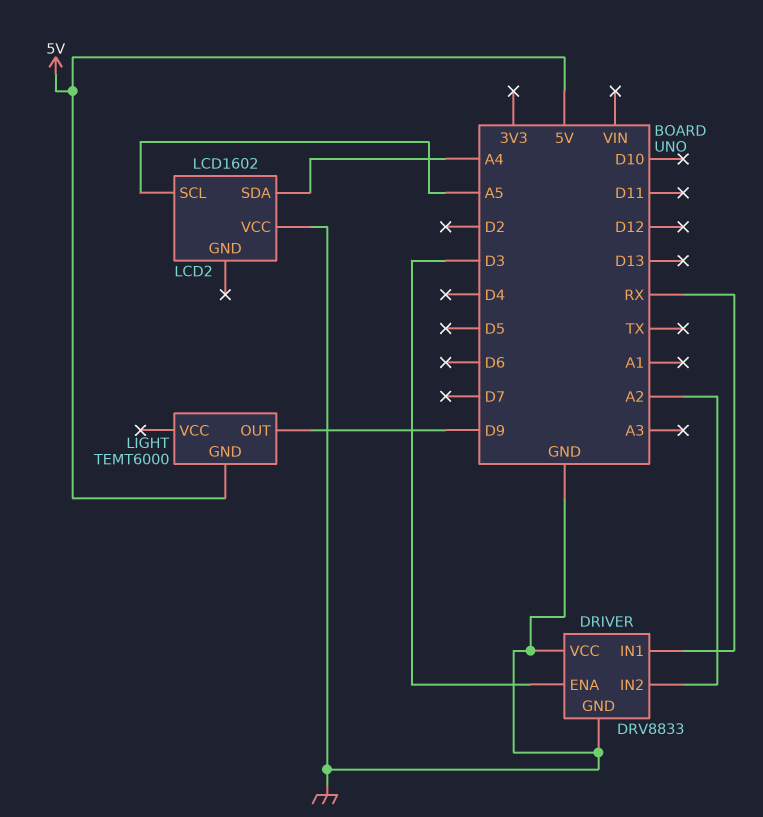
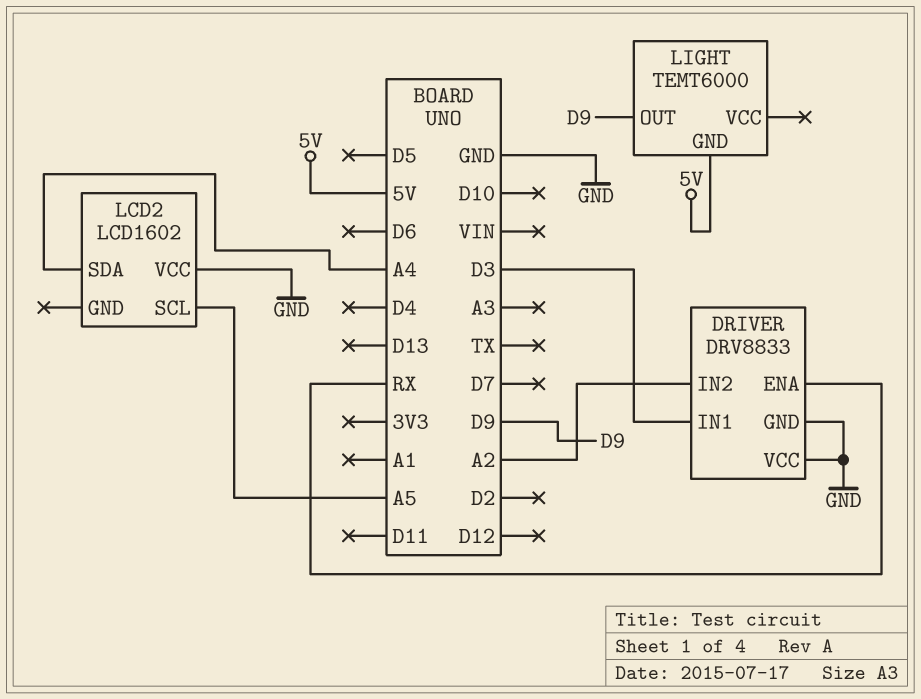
DRIVER pin ENA: D3 -> RX
DRIVER pin IN1: RX -> D3

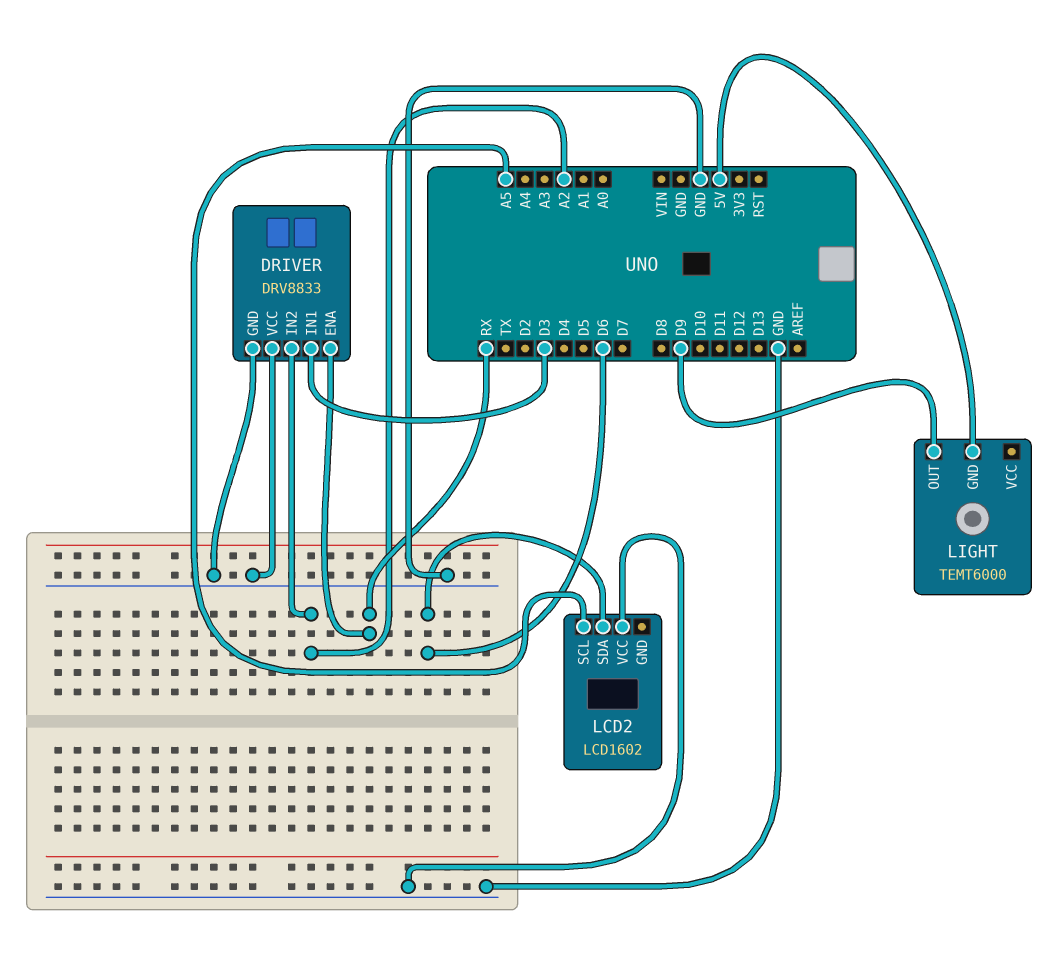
LCD2 pin SDA: A4 -> D6

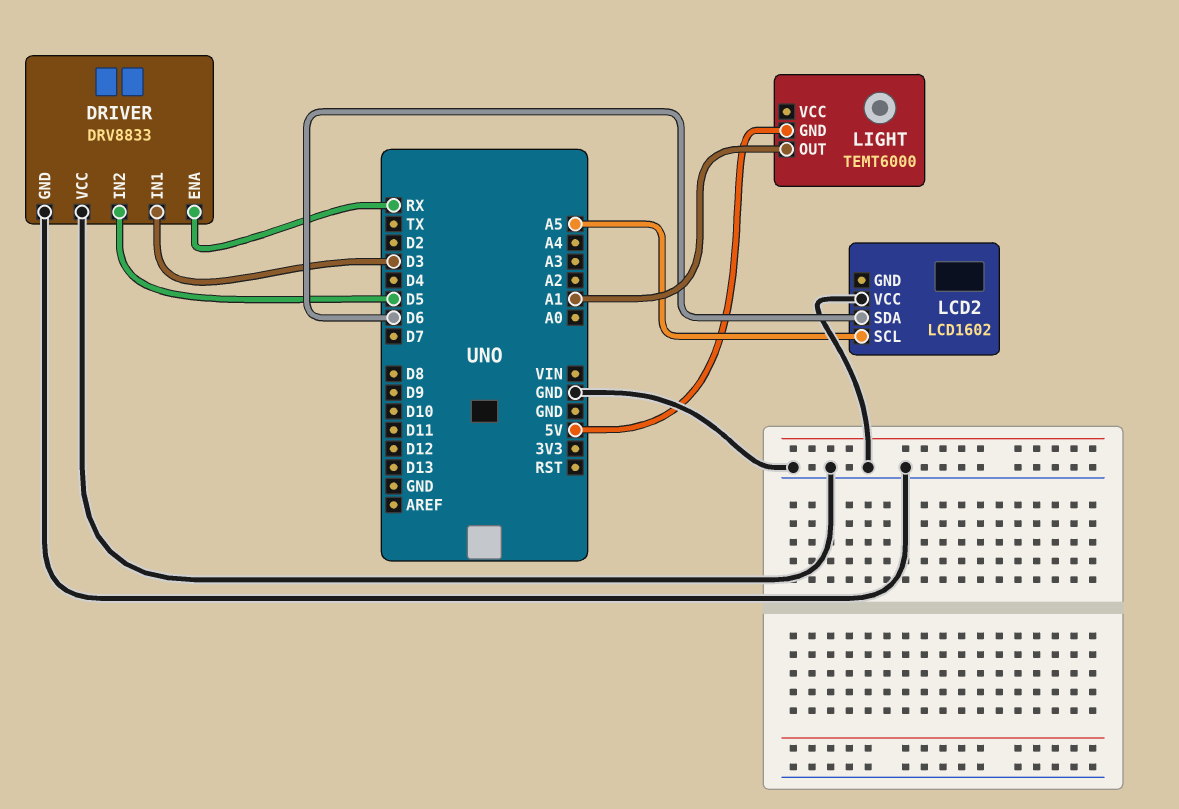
DRIVER pin IN2: A2 -> D5
LIGHT pin OUT: D9 -> A1

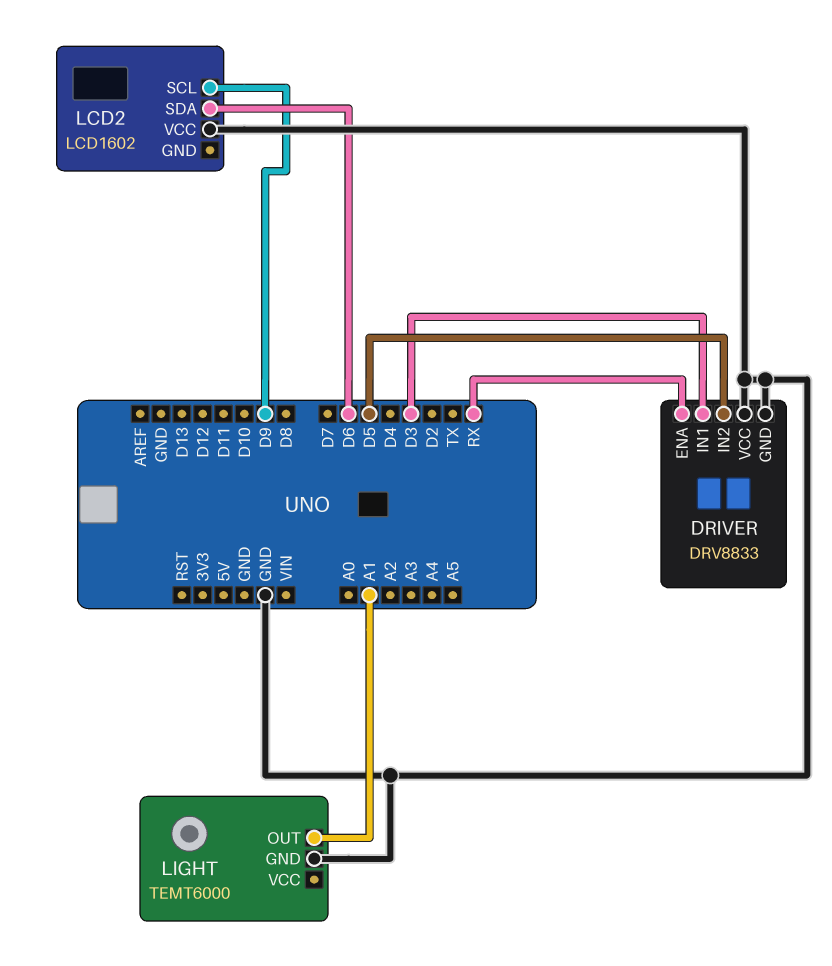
LCD2 pin SCL: A5 -> D9
LIGHT pin GND: 5V -> GND

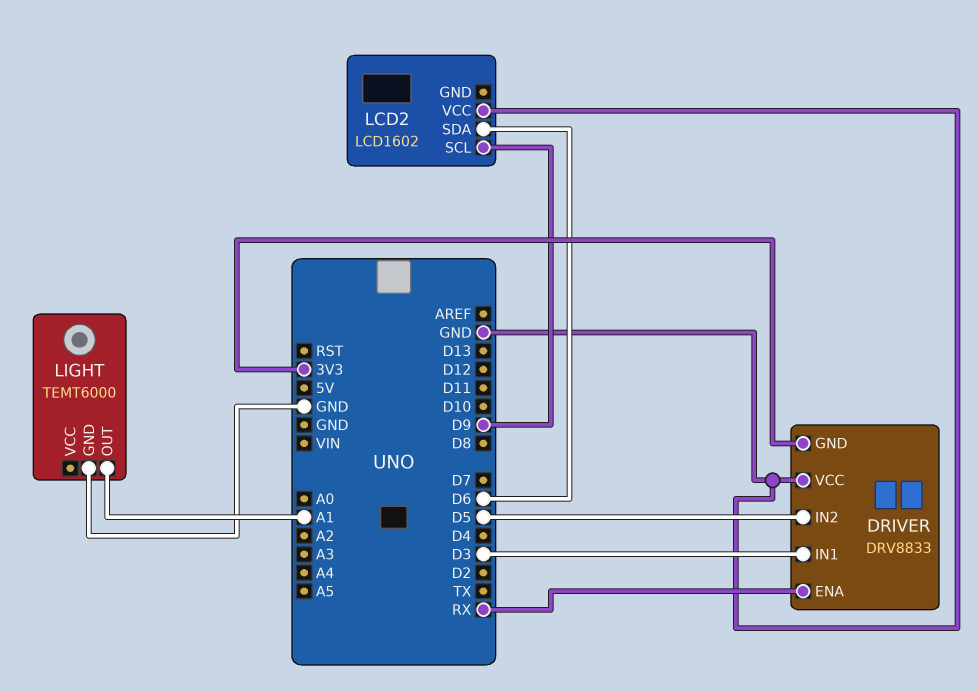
DRIVER pin GND: GND -> 3V3

